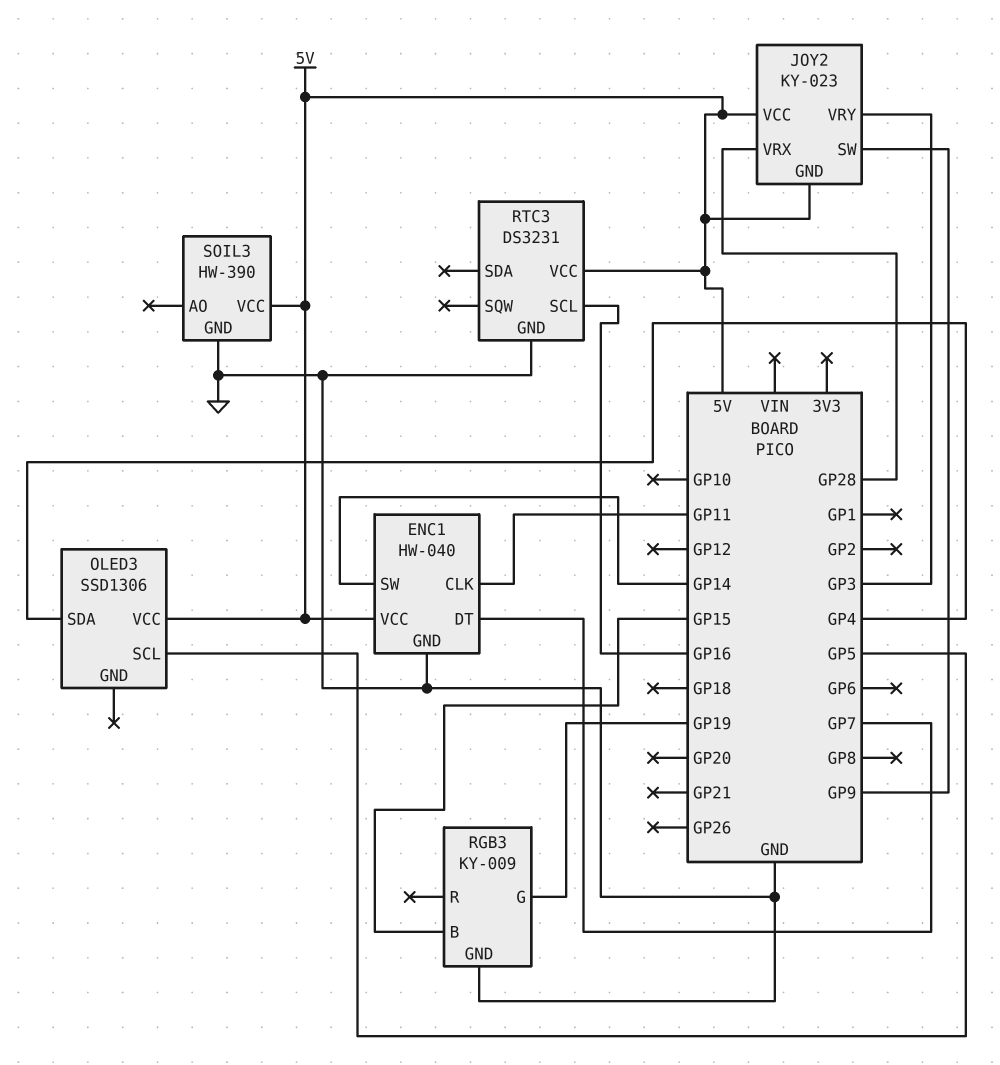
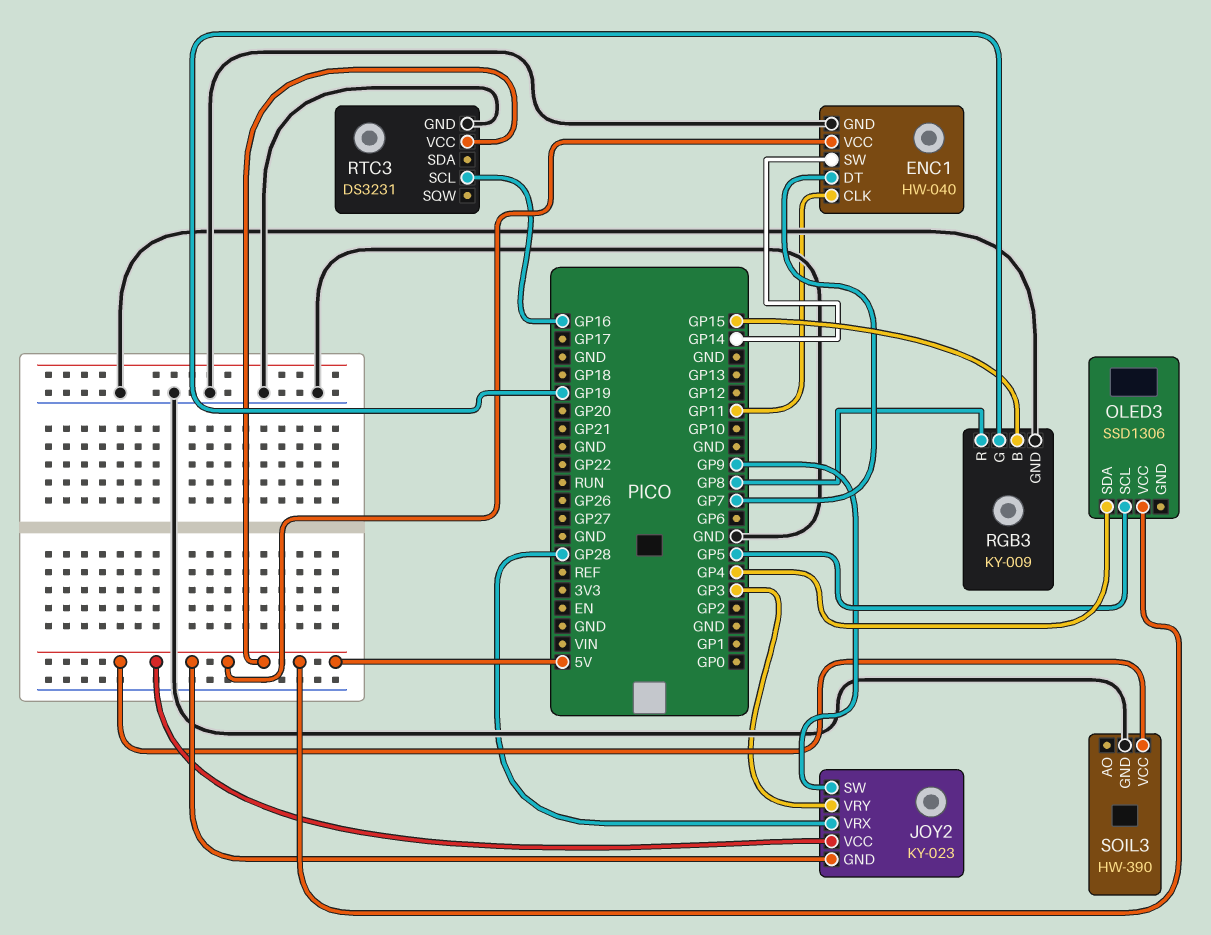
RGB3 pin R: none -> GP8

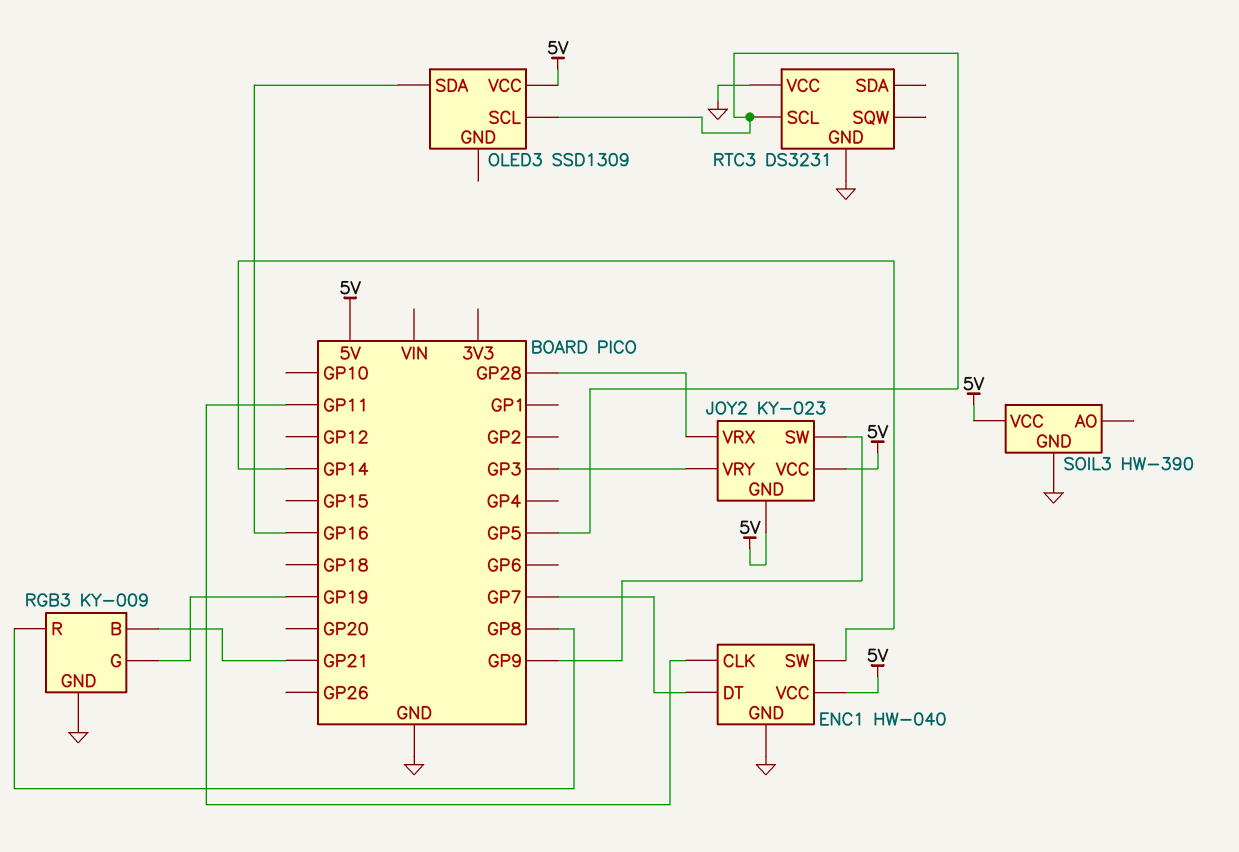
OLED3: SSD1306 -> SSD1309
OLED3 pin SDA: GP4 -> GP16
RGB3 pin B: GP15 -> GP21
RTC3 pin SCL: GP16 -> GP5
RTC3 pin VCC: 5V -> GND

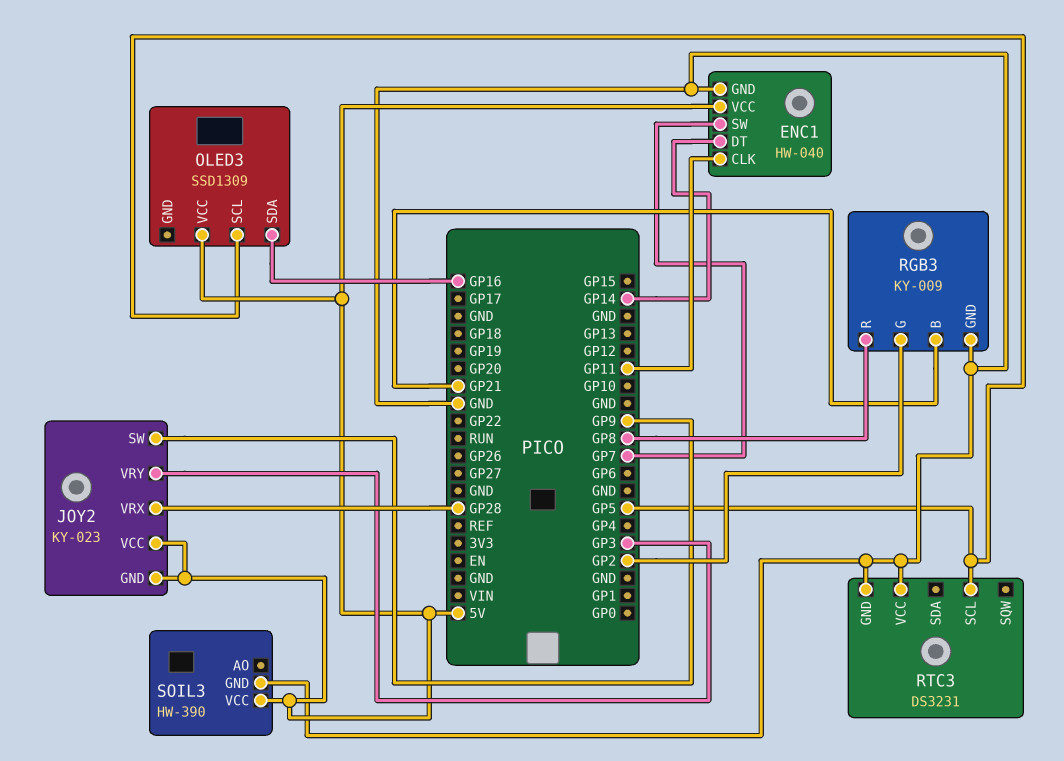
ENC1 pin DT: GP7 -> GP14
ENC1 pin SW: GP14 -> GP7
RGB3 pin G: GP19 -> GP2

